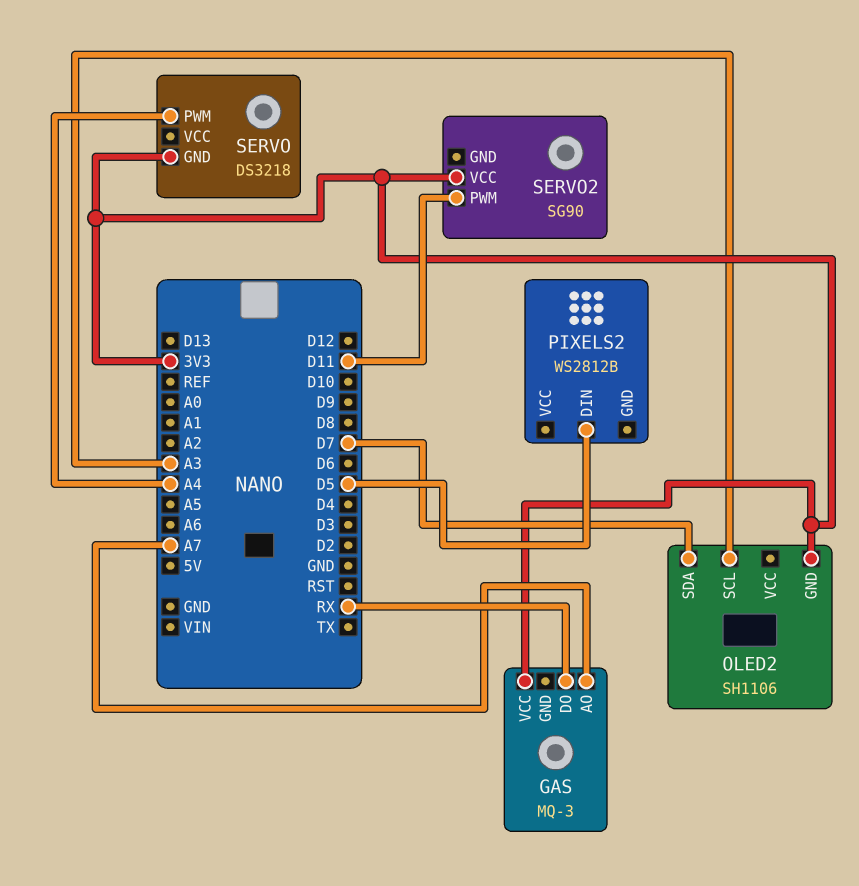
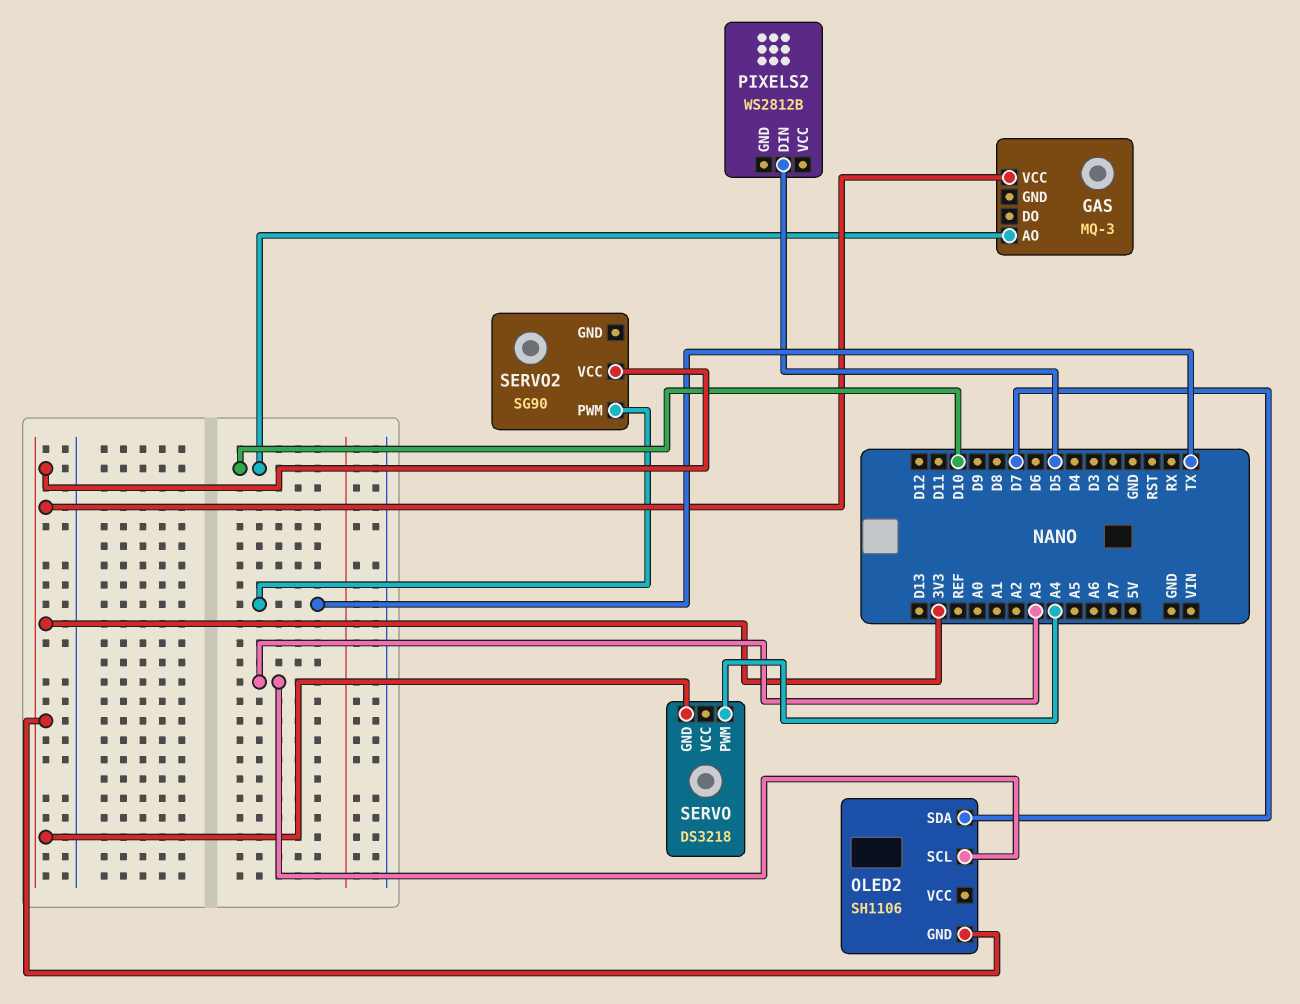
GAS pin AO: A7 -> D10
GAS pin DO: RX -> none
SERVO2 pin PWM: D11 -> TX

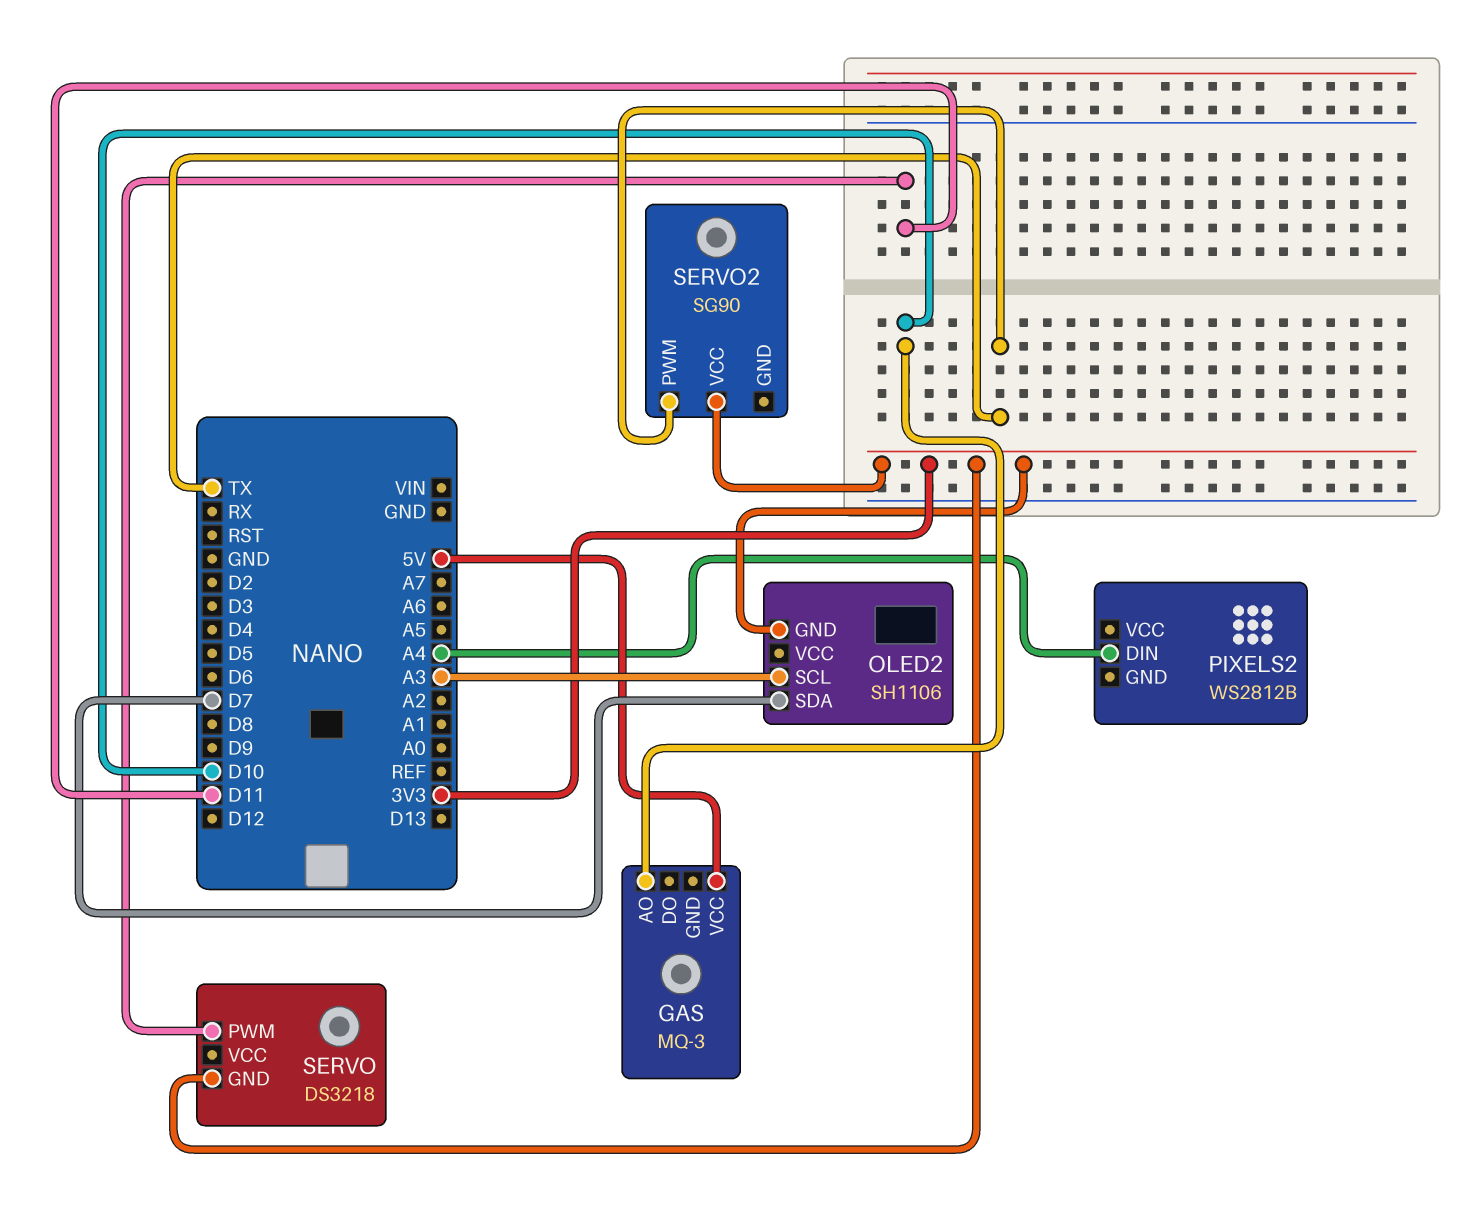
GAS pin VCC: 3V3 -> 5V
PIXELS2 pin DIN: D5 -> A4
SERVO pin PWM: A4 -> D11

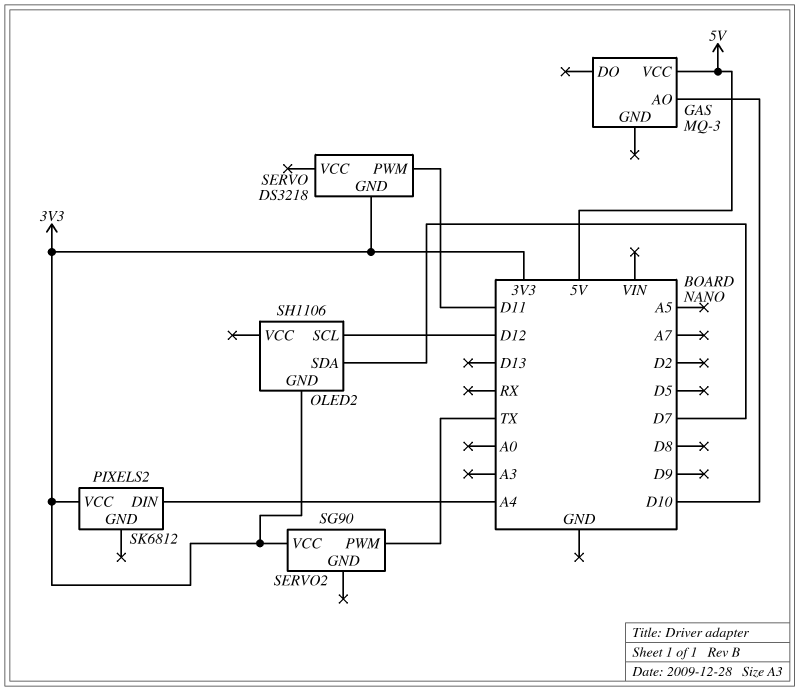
OLED2 pin SCL: A3 -> D12
PIXELS2: WS2812B -> SK6812
PIXELS2 pin VCC: none -> 3V3

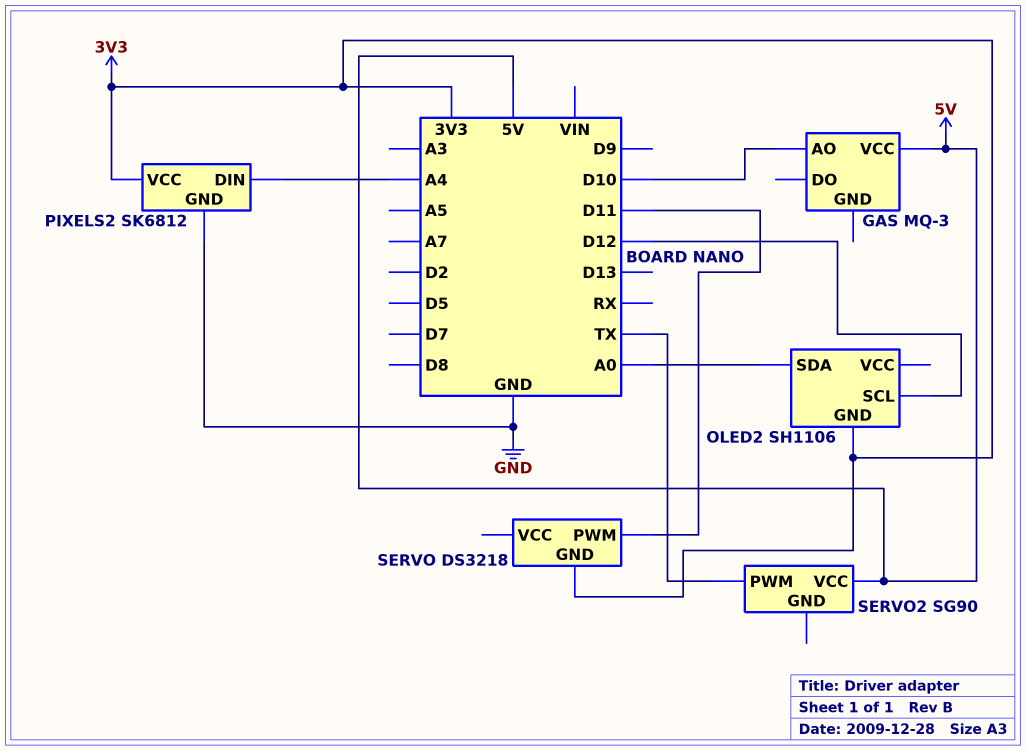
OLED2 pin SDA: D7 -> A0
PIXELS2 pin GND: none -> GND
SERVO2 pin VCC: 3V3 -> 5V

